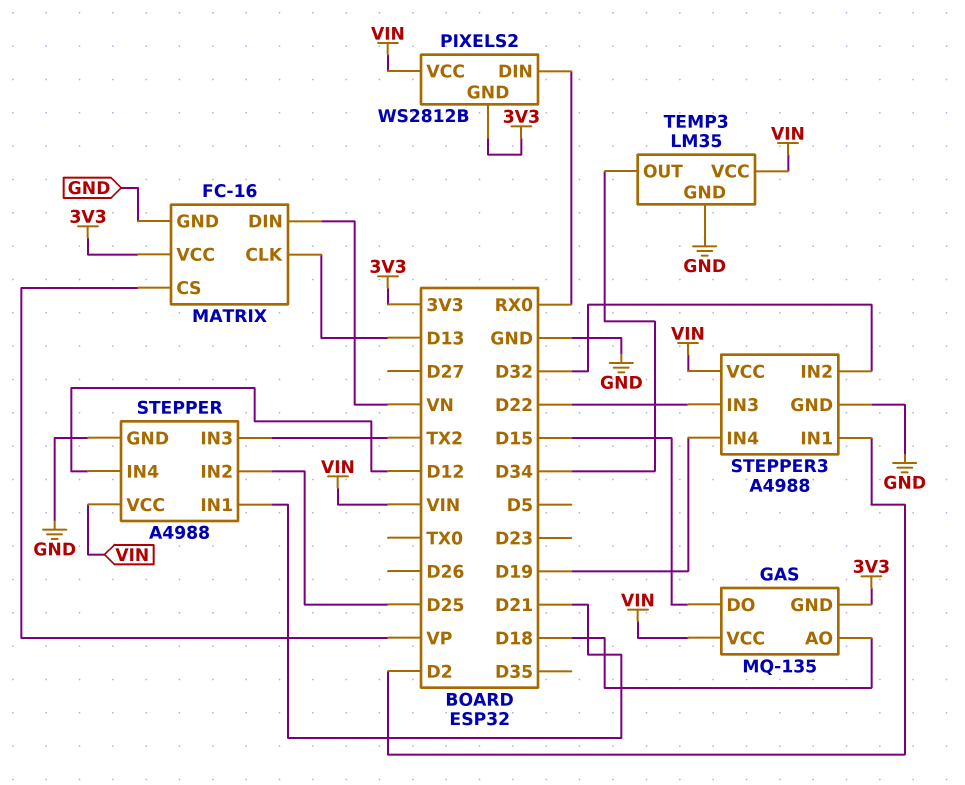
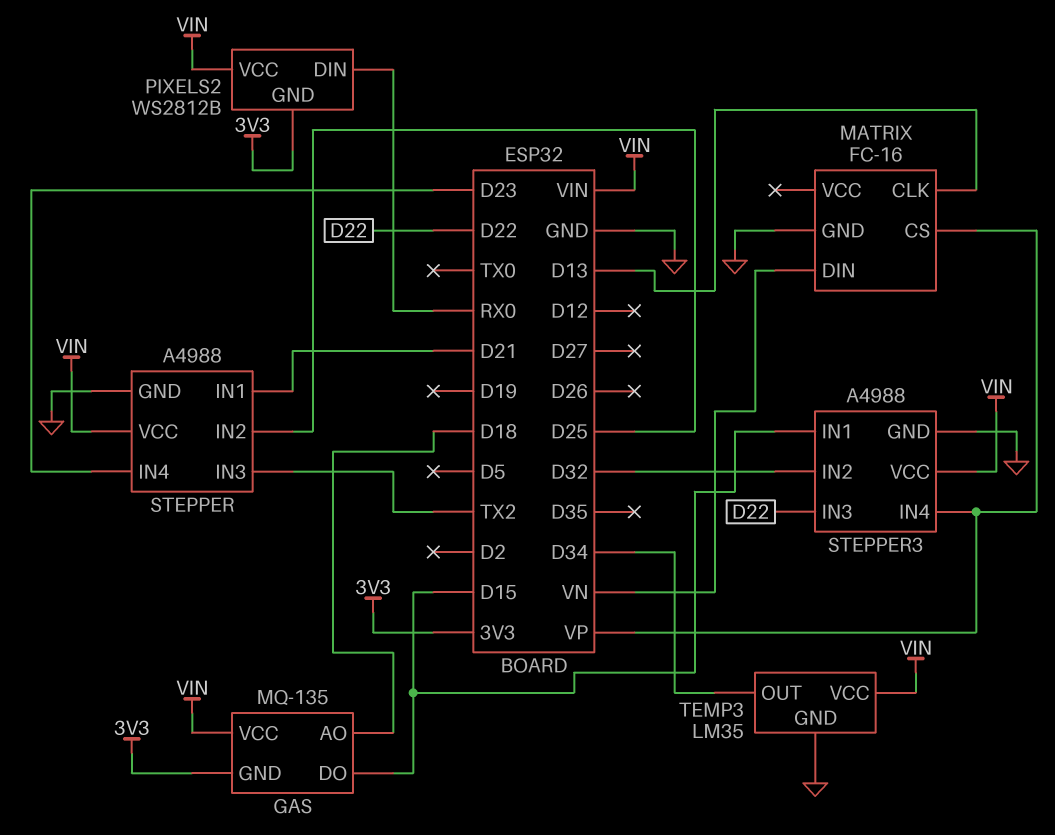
MATRIX pin VCC: 3V3 -> none
STEPPER pin IN4: D12 -> D23
STEPPER3 pin IN1: D2 -> D15
STEPPER3 pin IN4: D19 -> VP

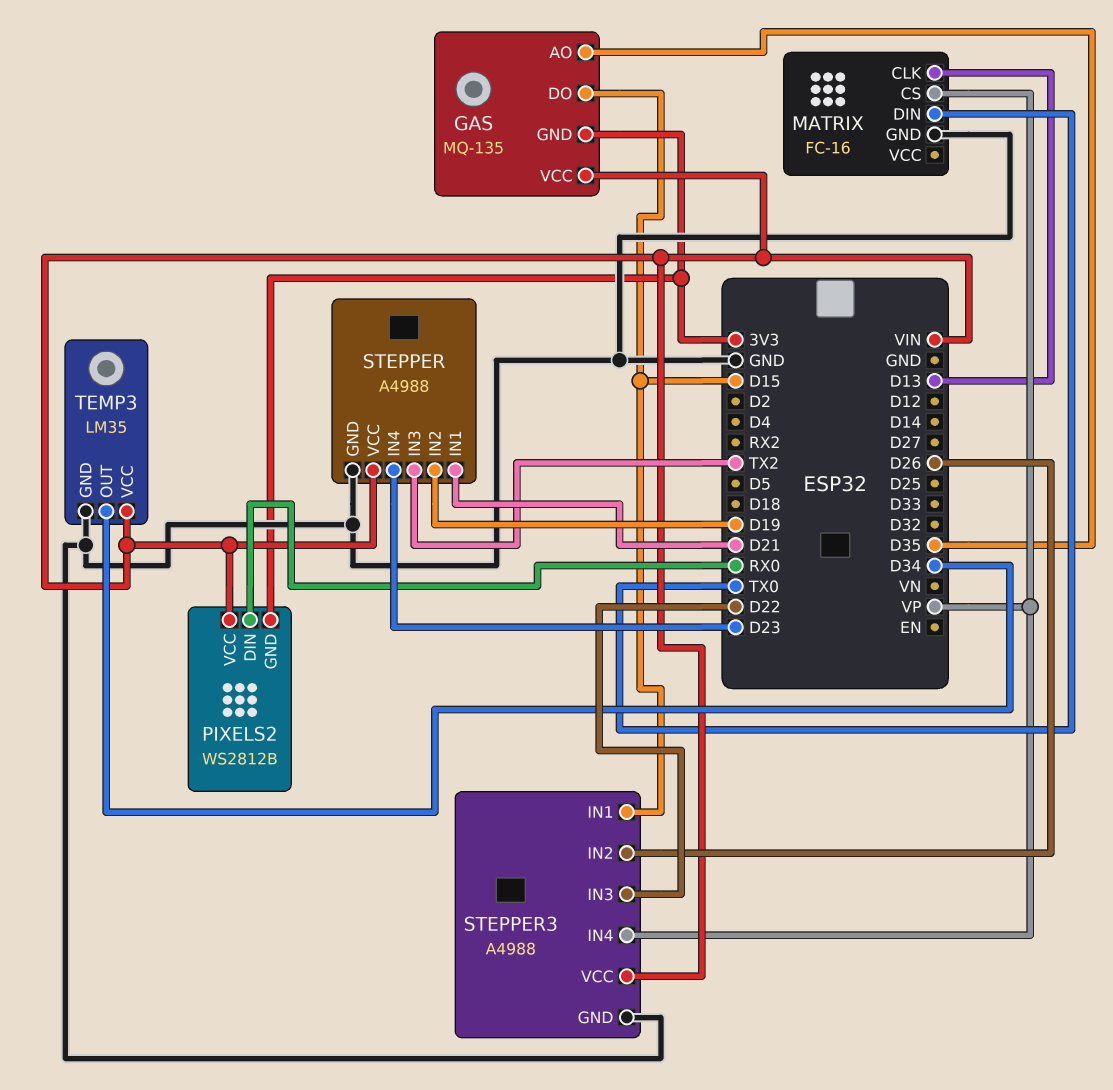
GAS pin AO: D18 -> D35
MATRIX pin DIN: VN -> TX0
STEPPER pin IN2: D25 -> D19
STEPPER3 pin IN2: D32 -> D26

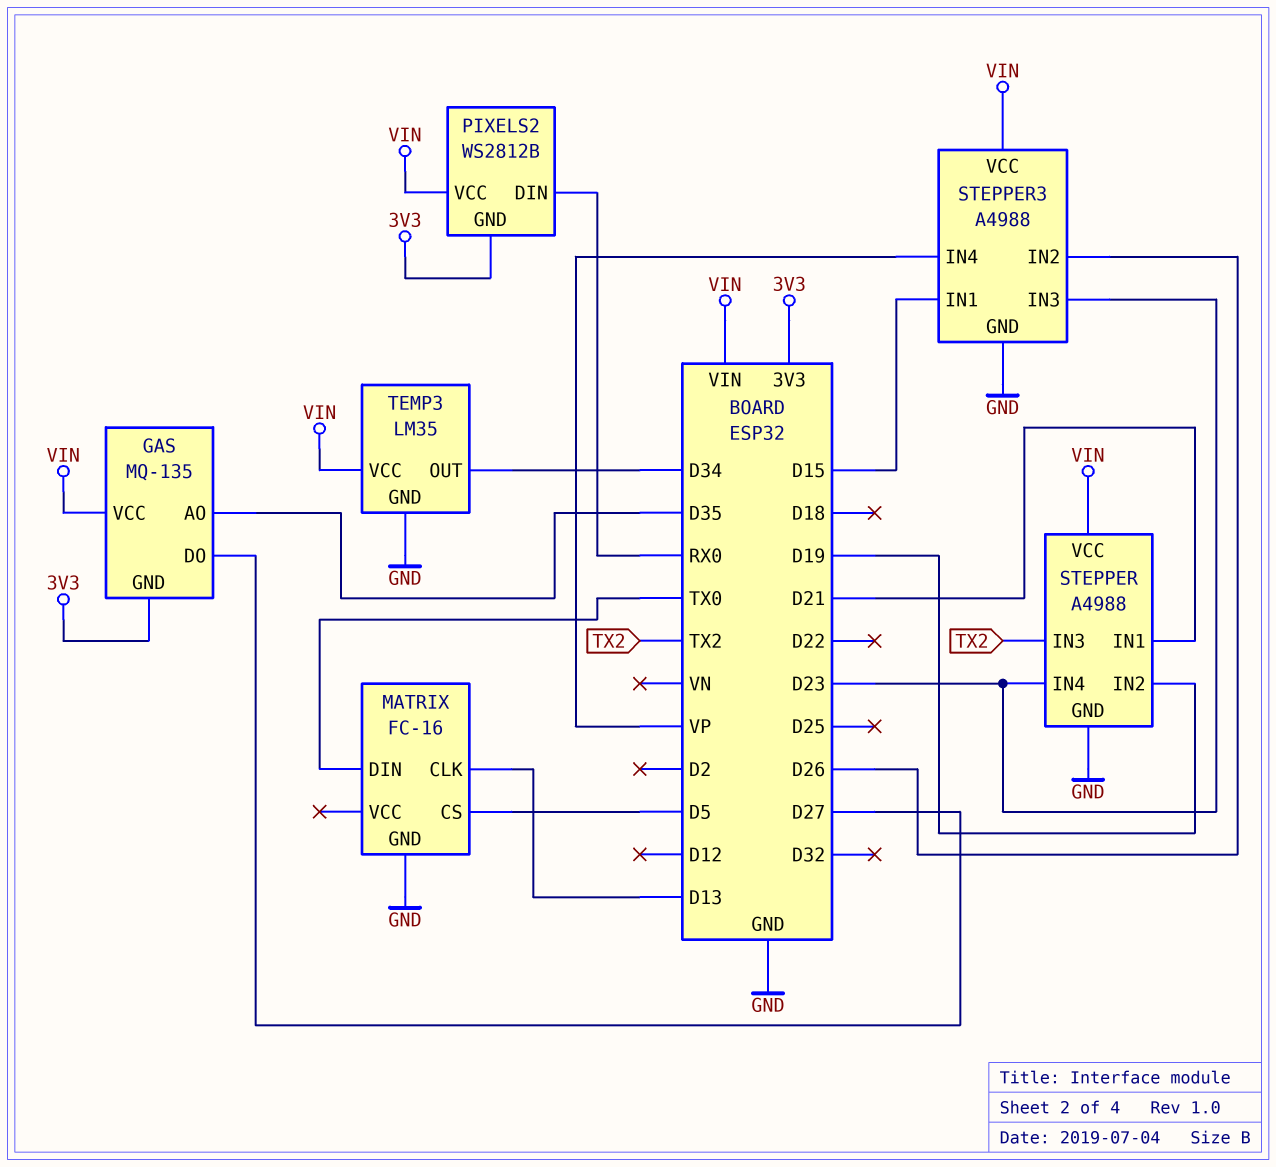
GAS pin DO: D15 -> D27
MATRIX pin CS: VP -> D5
STEPPER3 pin IN3: D22 -> D23

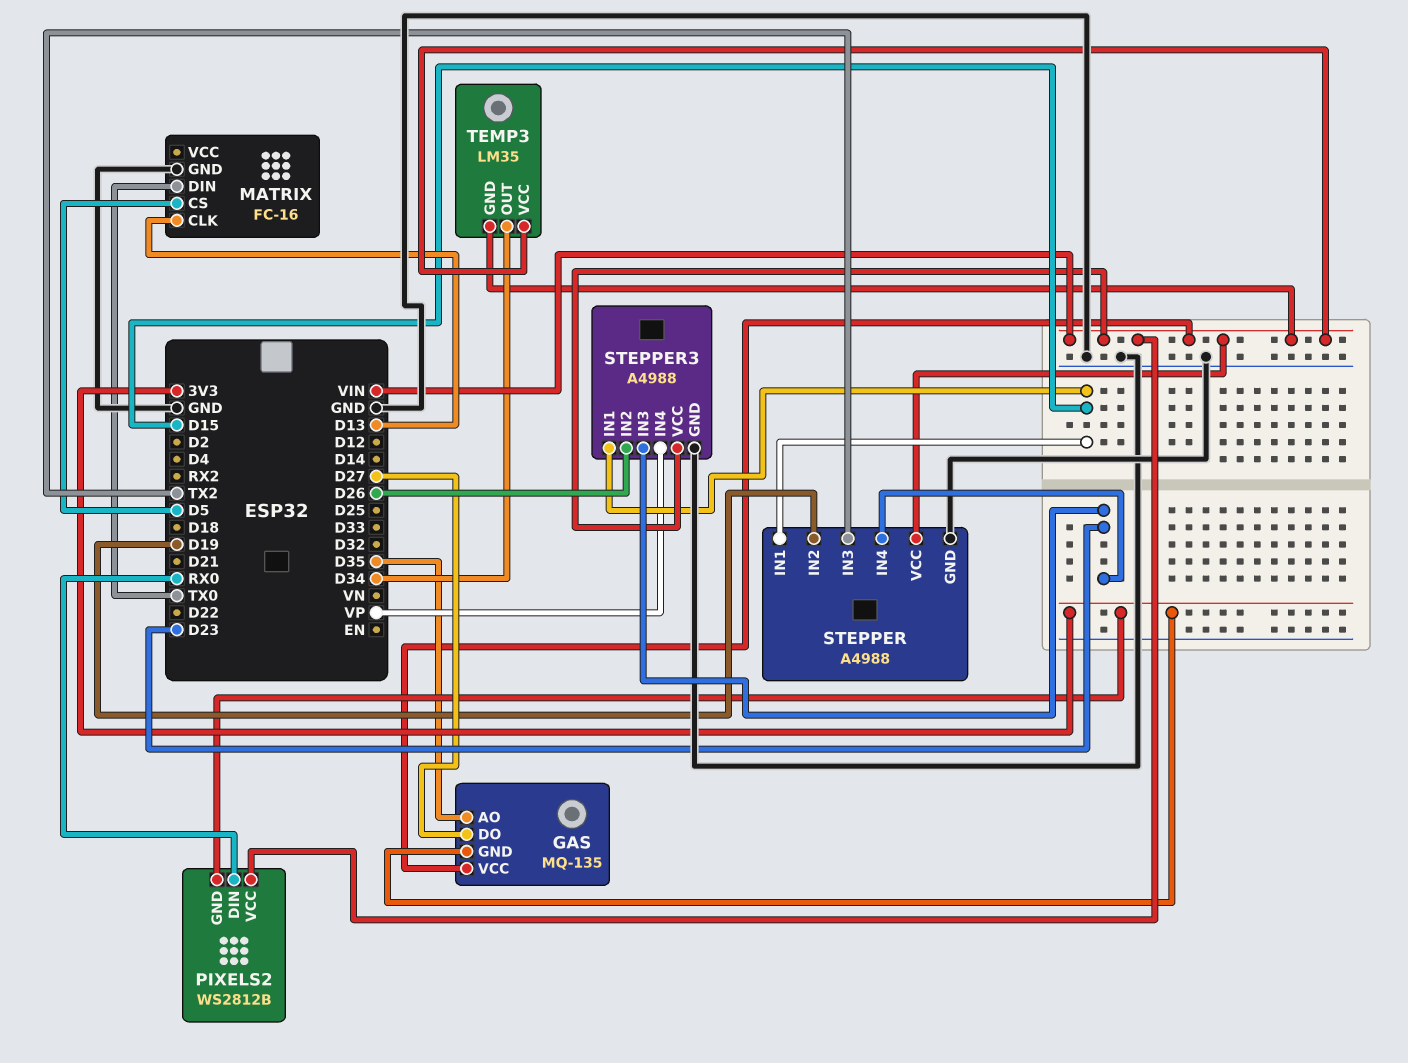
STEPPER pin IN1: D21 -> D15
TEMP3 pin GND: GND -> VIN

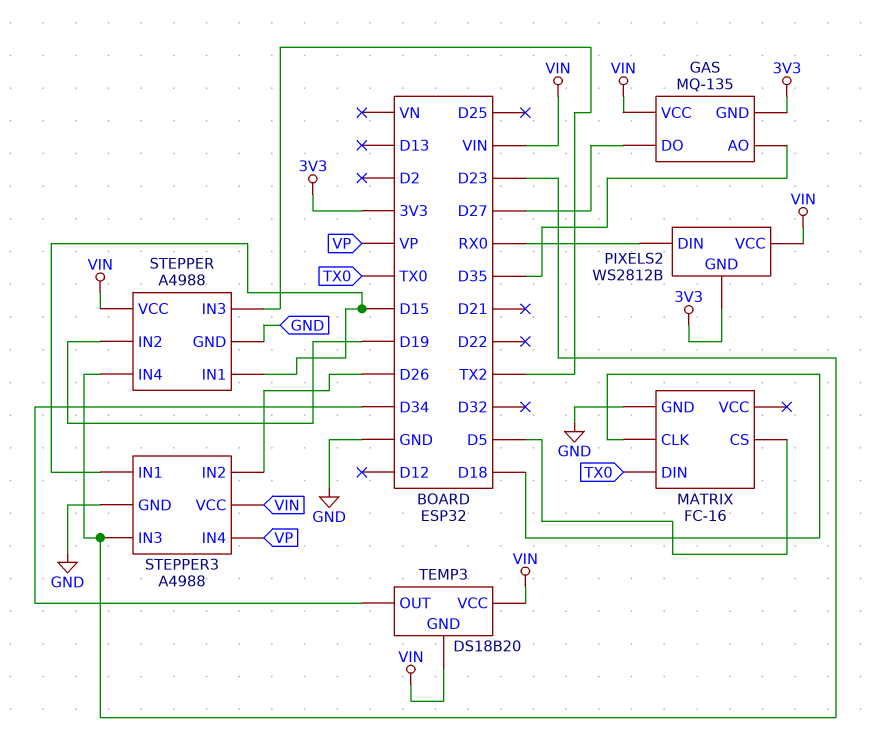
MATRIX pin CLK: D13 -> D18
TEMP3: LM35 -> DS18B20

